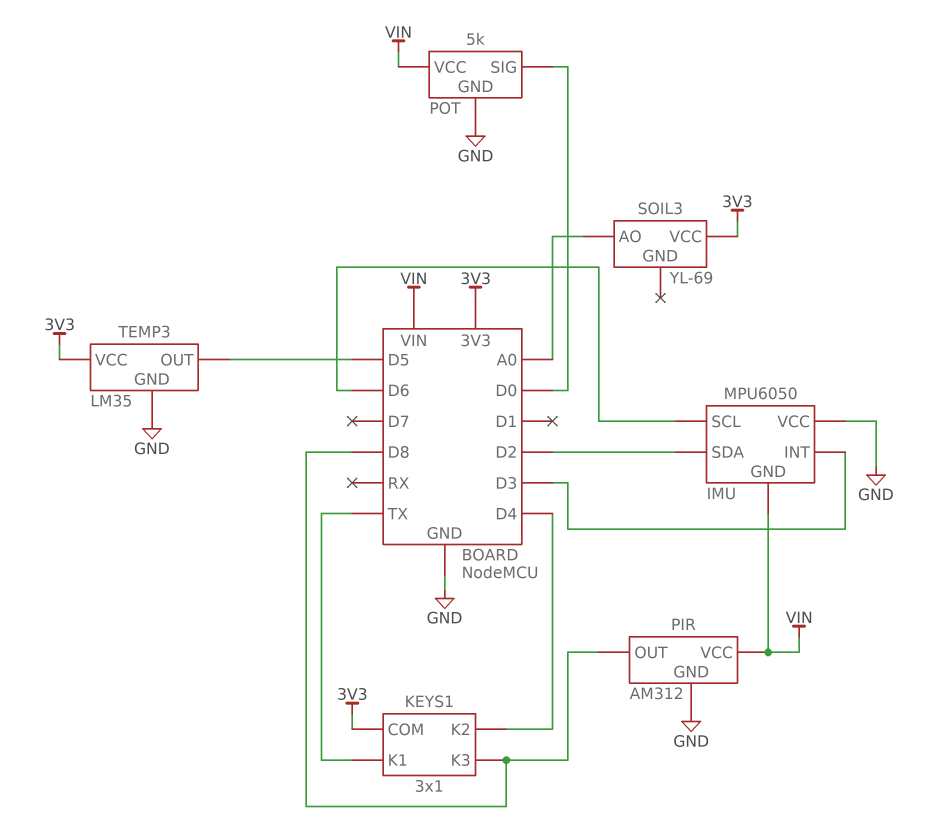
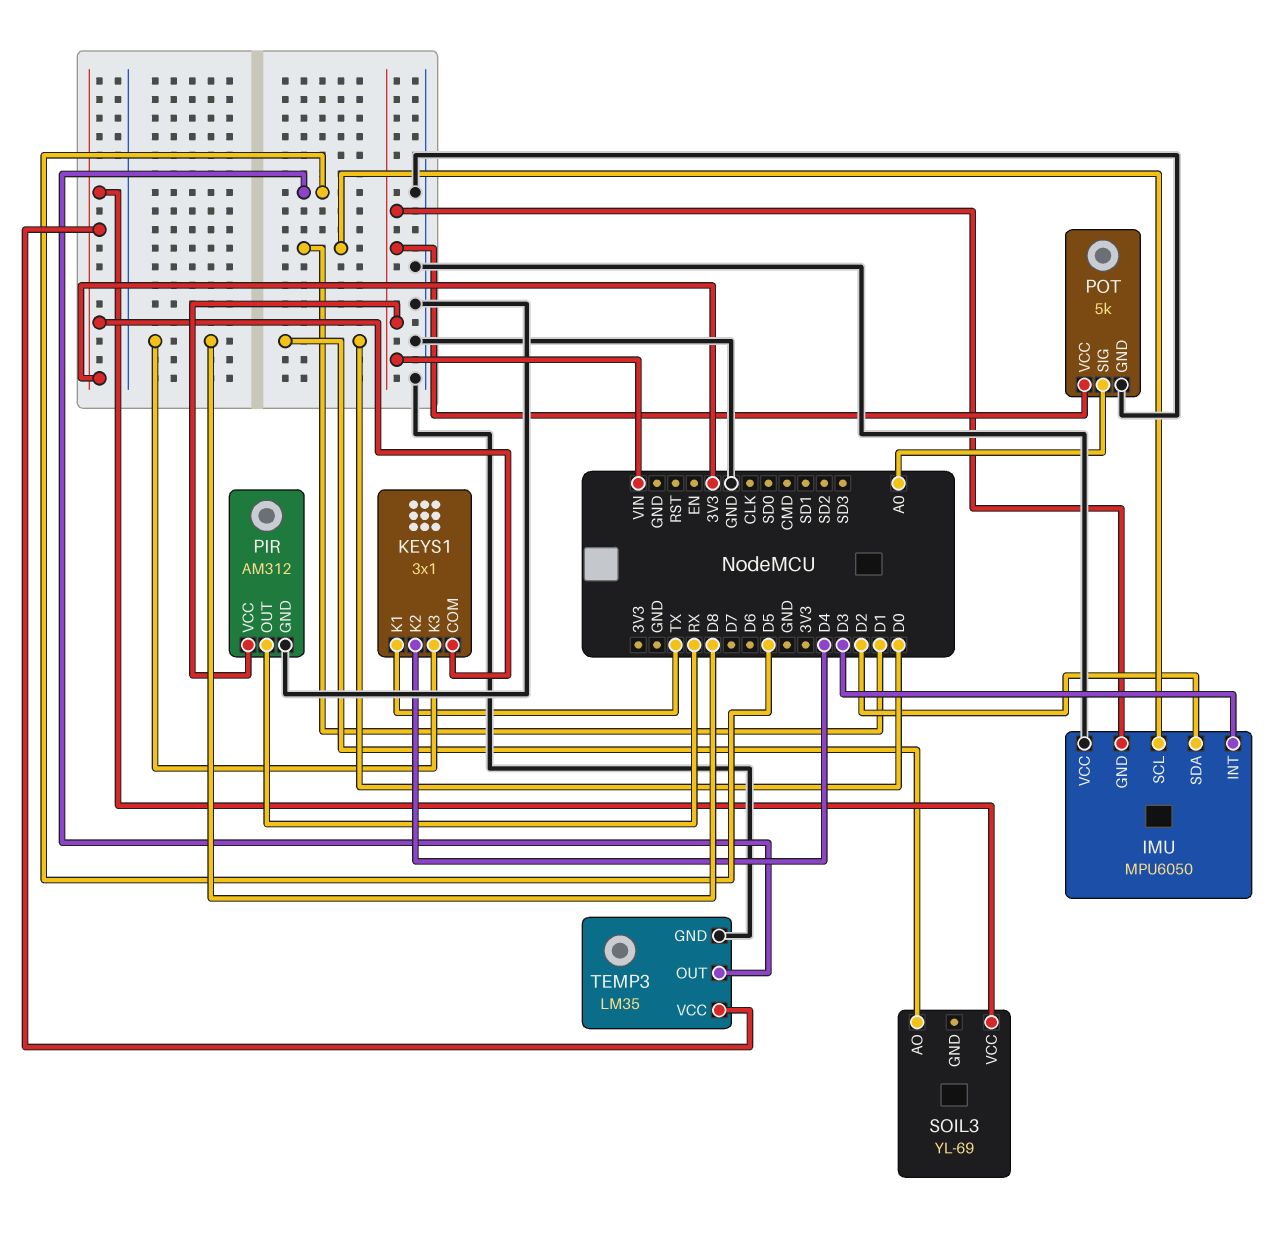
IMU pin SCL: D6 -> D1
PIR pin OUT: D8 -> RX
POT pin SIG: D0 -> A0
SOIL3 pin AO: A0 -> D0

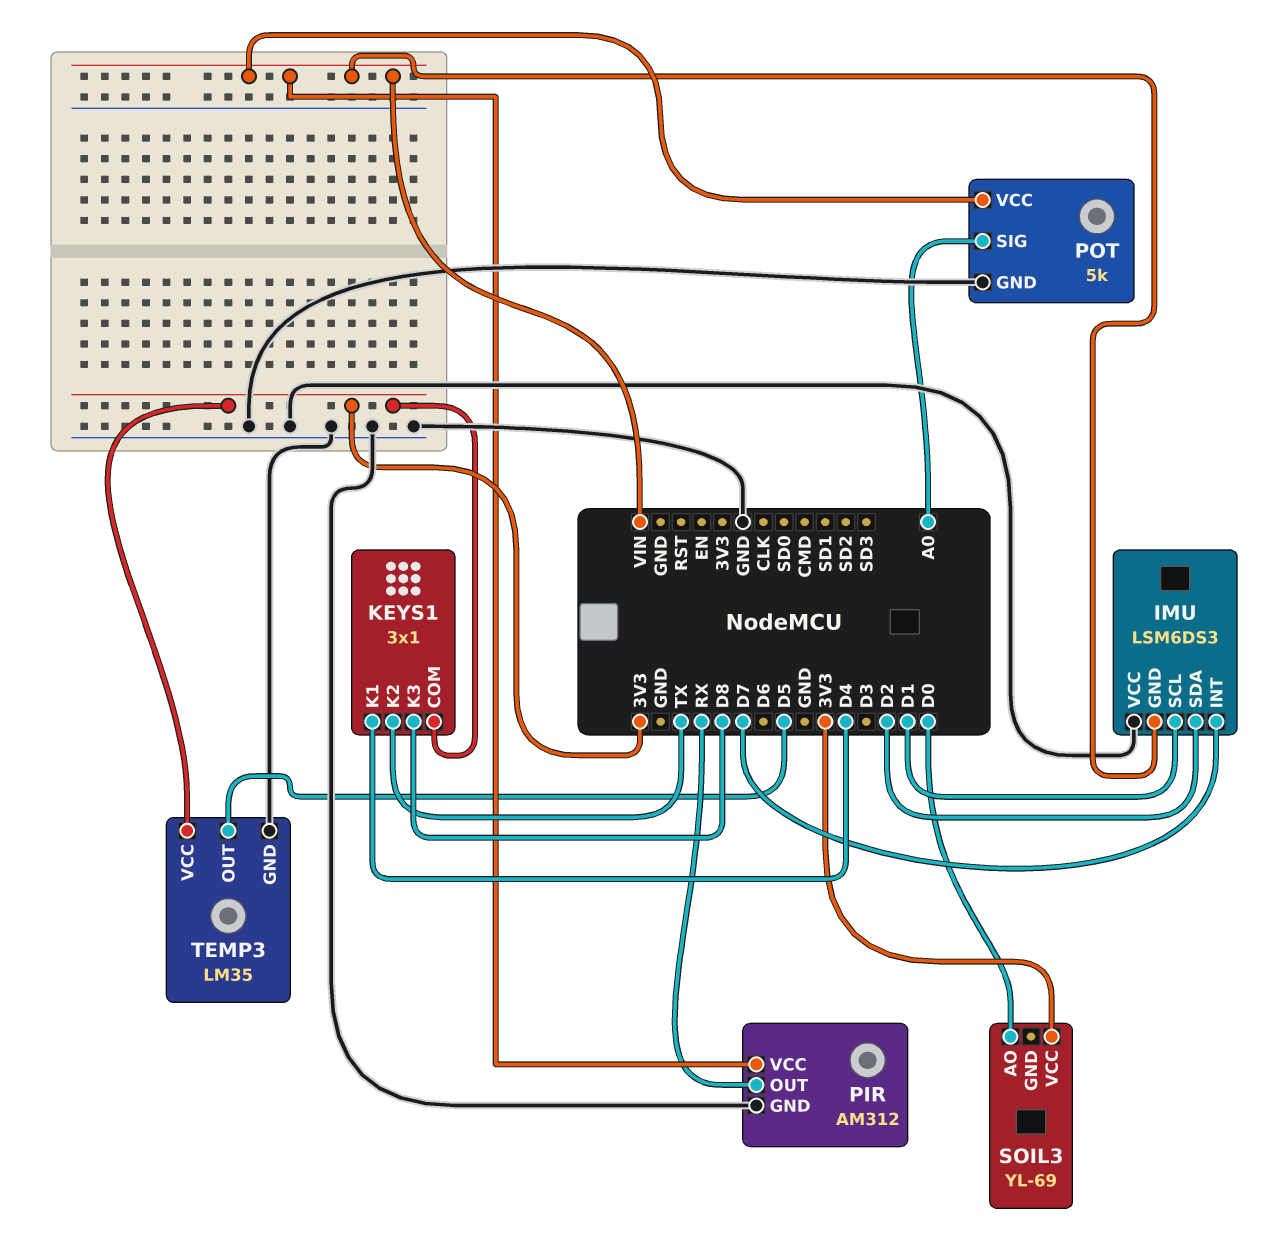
IMU: MPU6050 -> LSM6DS3
IMU pin INT: D3 -> D7
KEYS1 pin K1: TX -> D4
KEYS1 pin K2: D4 -> TX

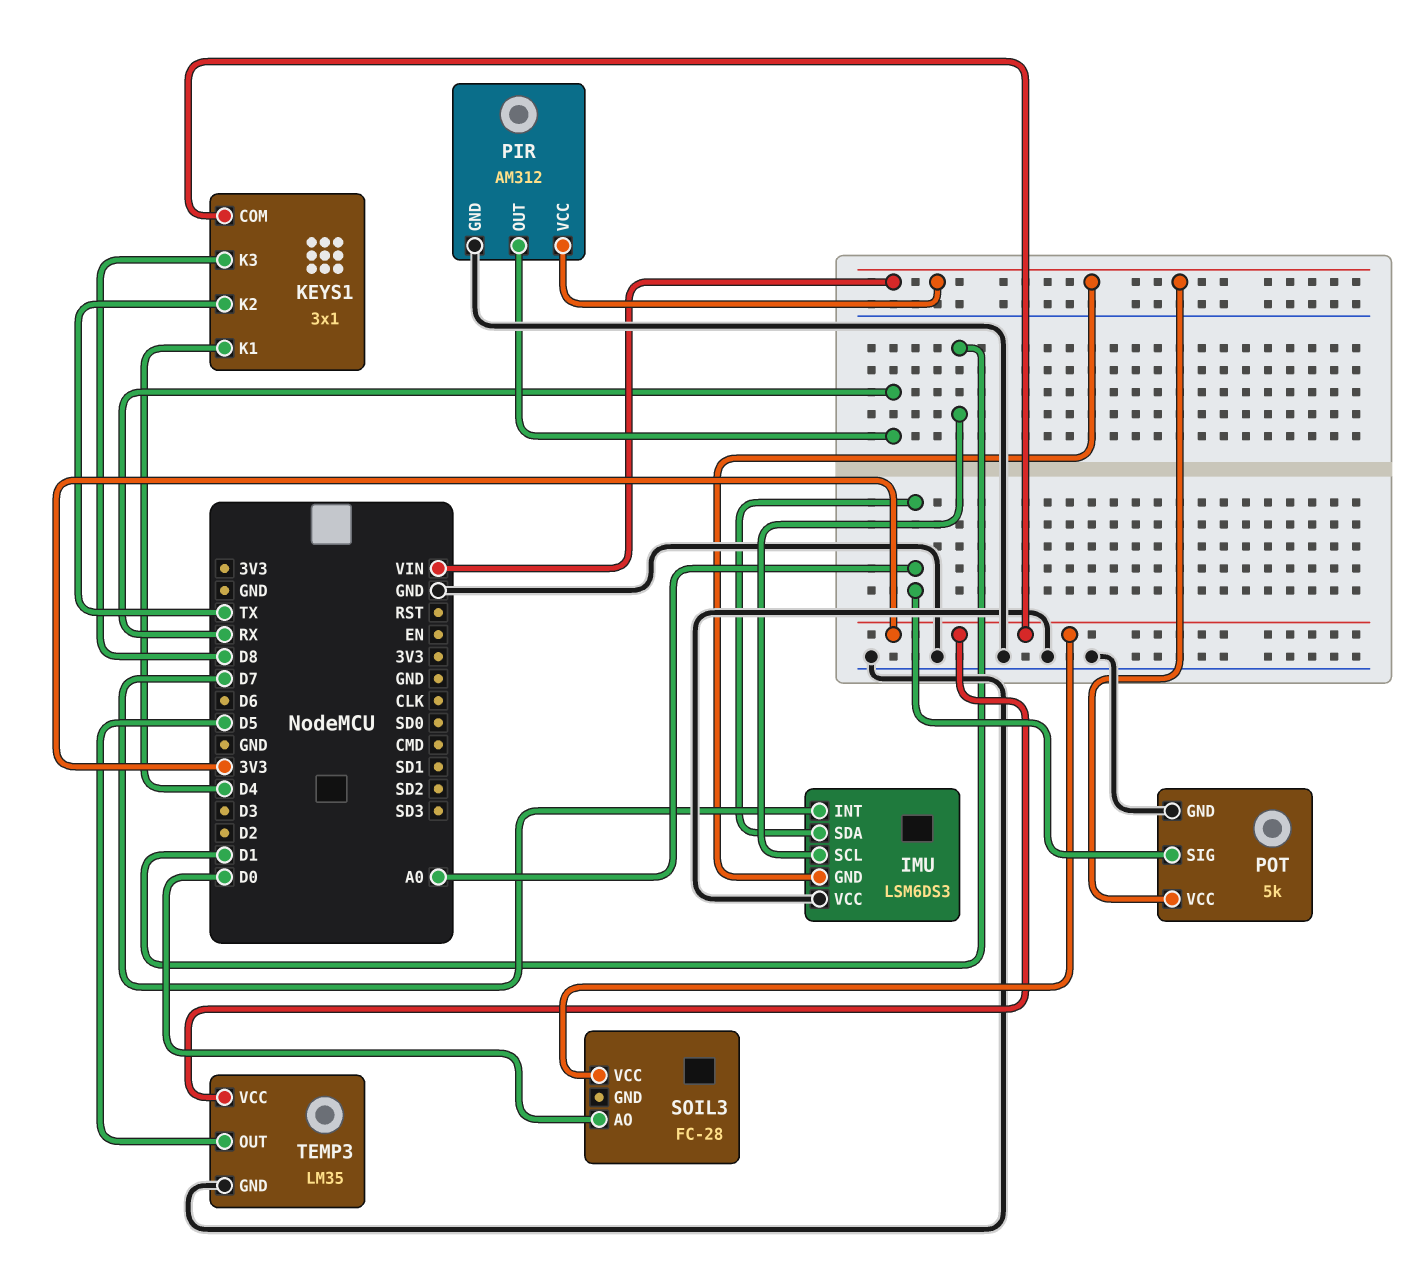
IMU pin SDA: D2 -> A0
SOIL3: YL-69 -> FC-28

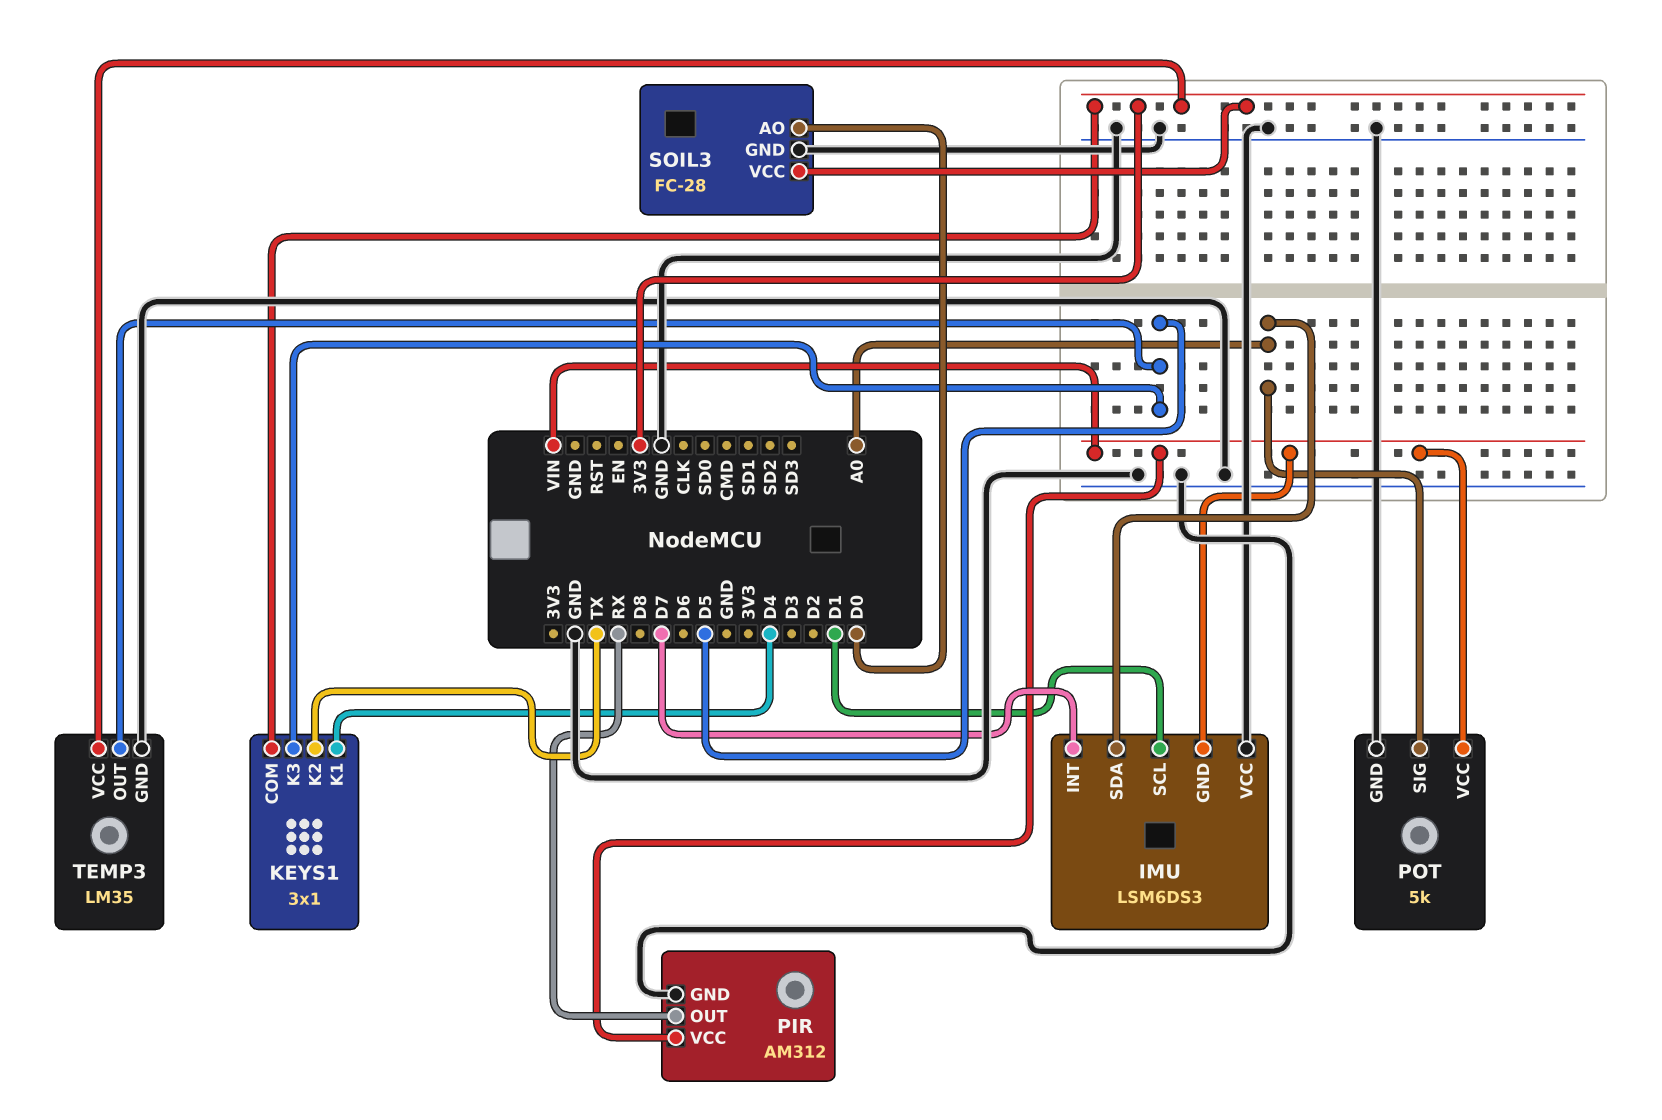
KEYS1 pin K3: D8 -> D5
SOIL3 pin GND: none -> GND

